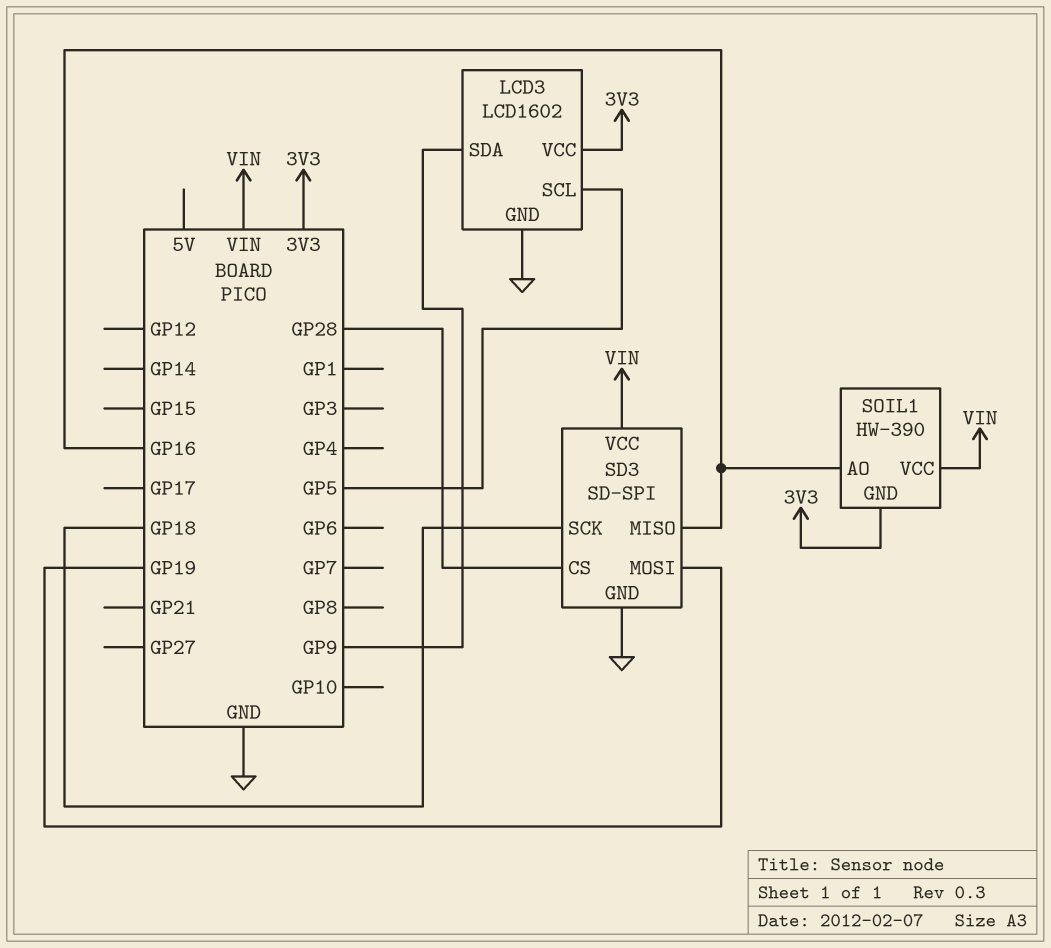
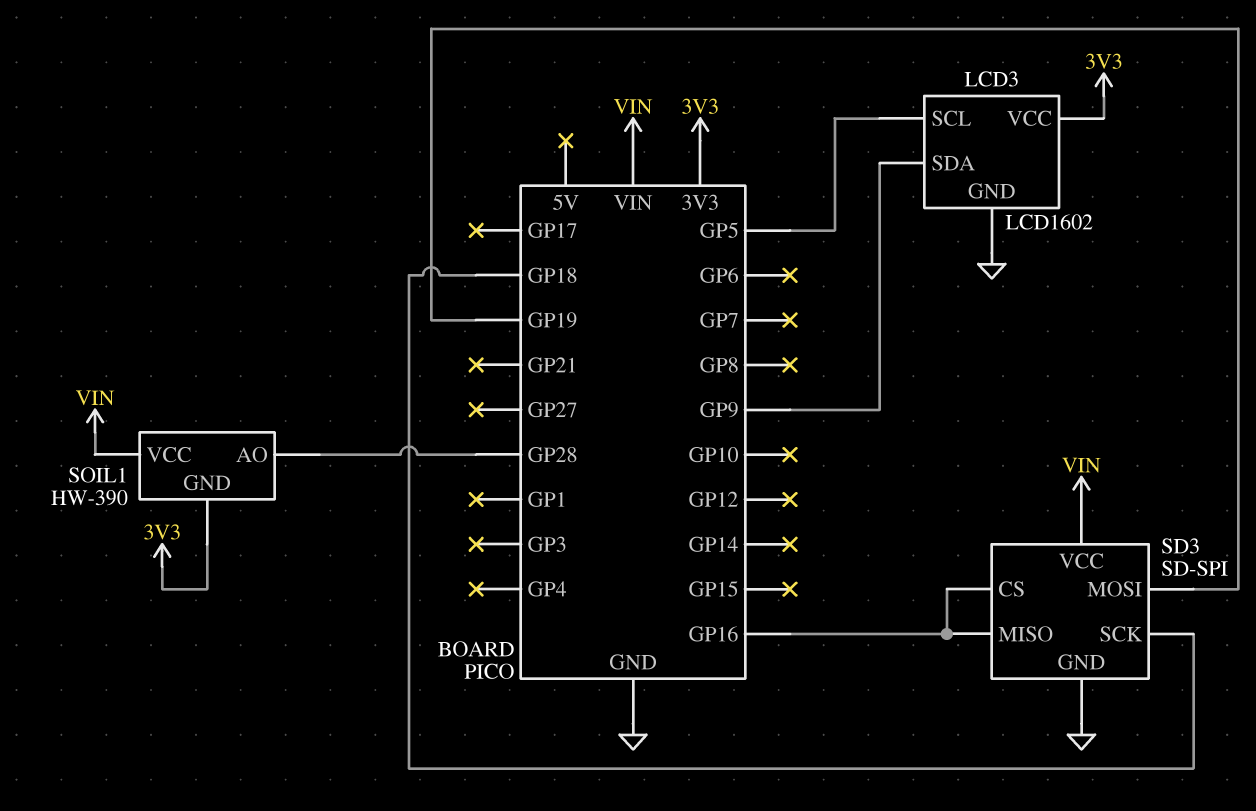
SD3 pin CS: GP28 -> GP16
SOIL1 pin AO: GP16 -> GP28

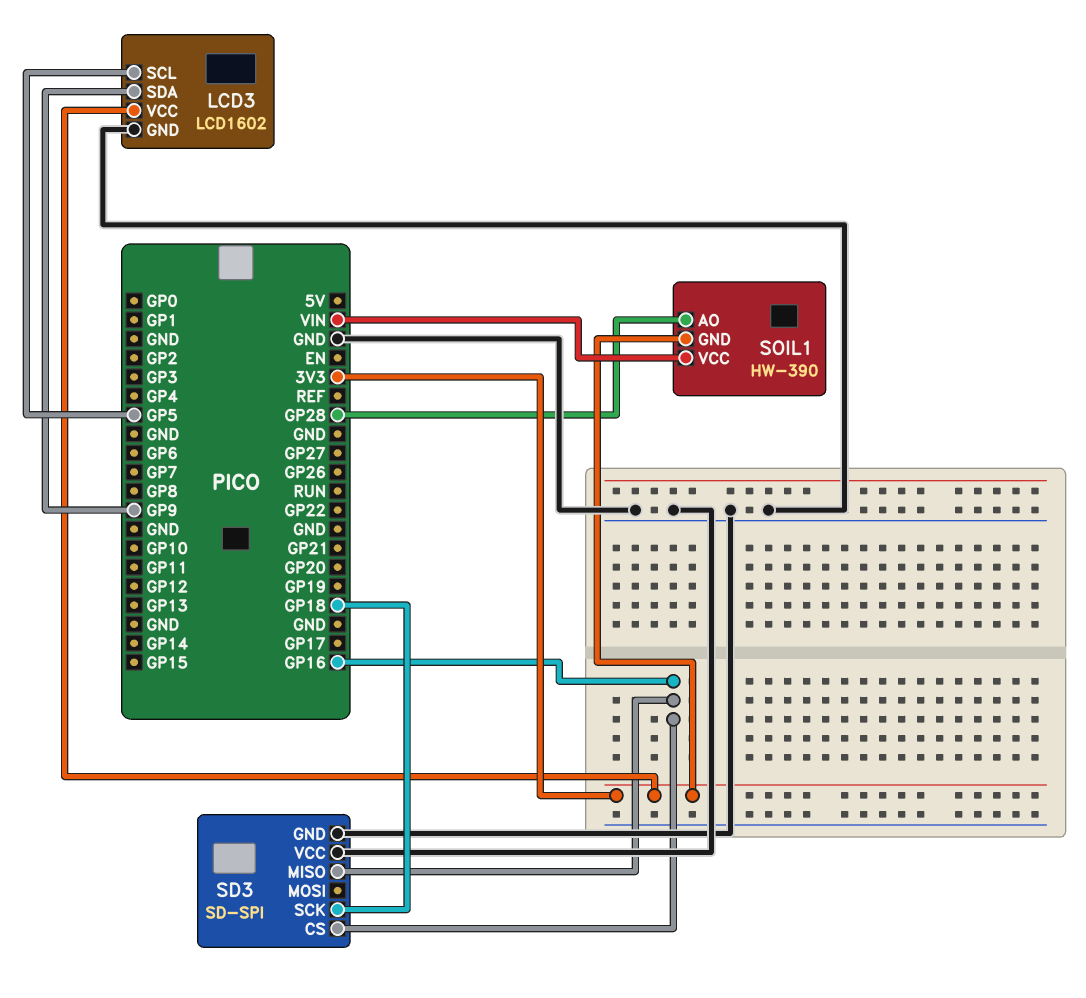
SD3 pin MOSI: GP19 -> none
SD3 pin VCC: VIN -> GND

